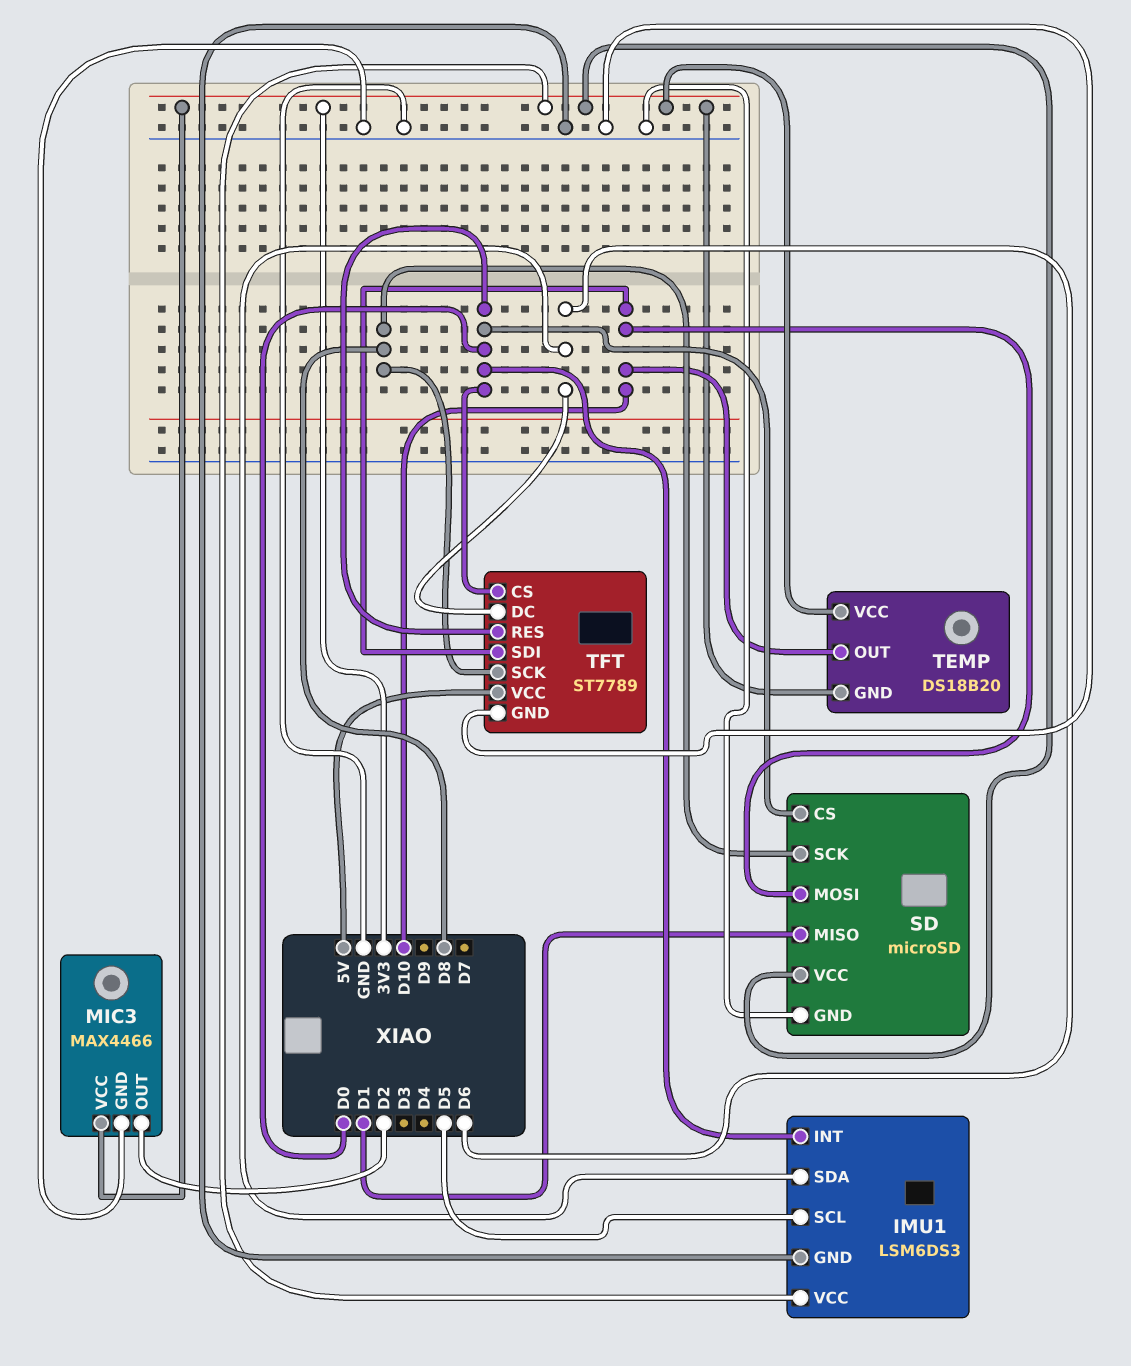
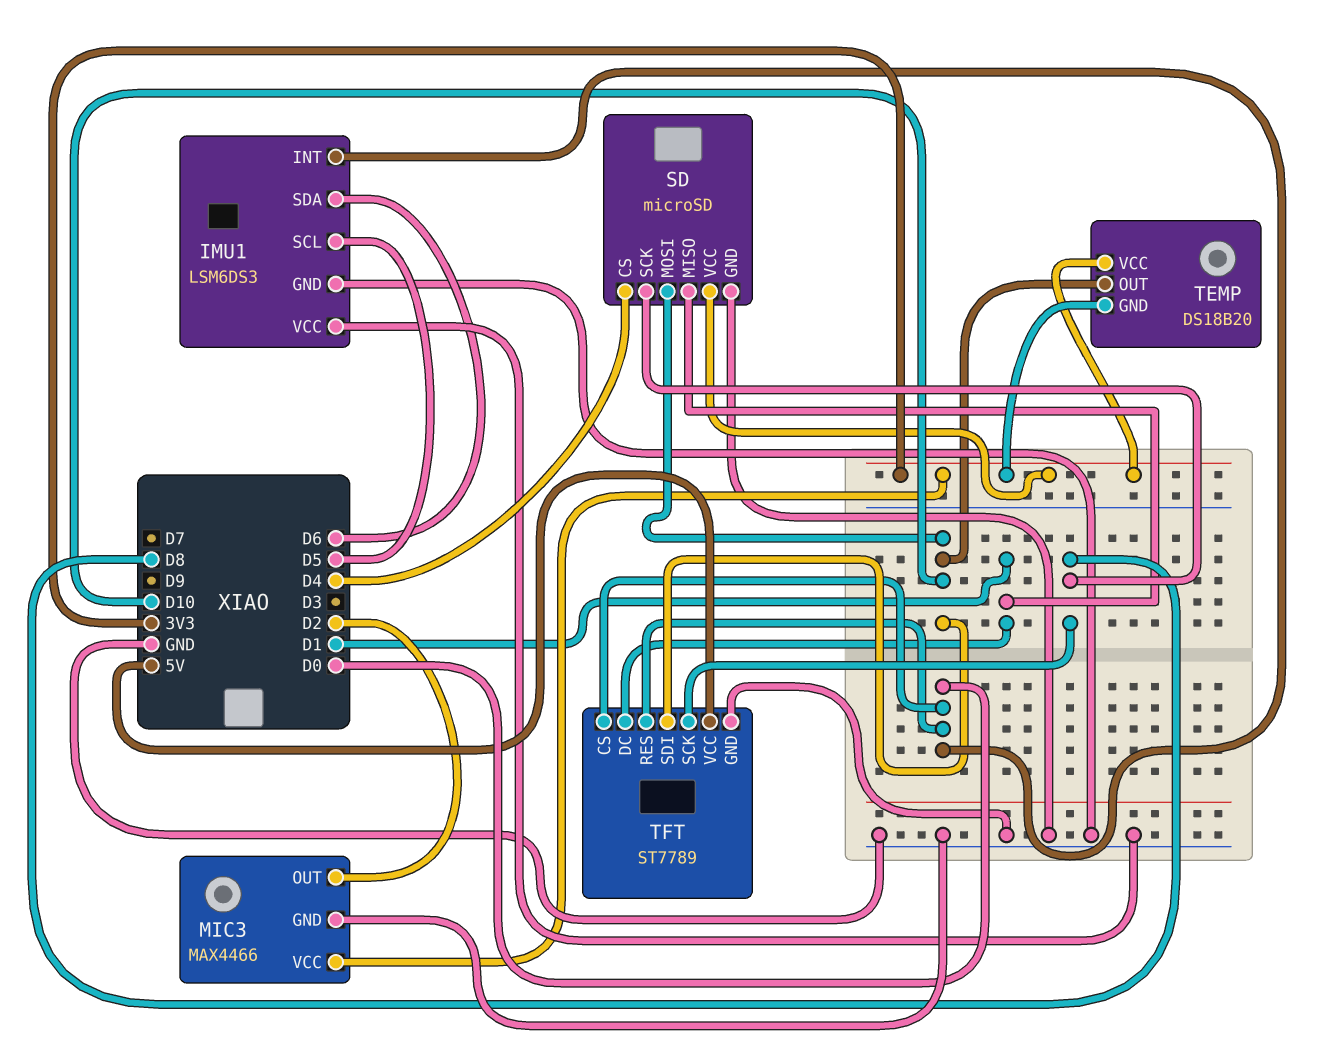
IMU1 pin VCC: 3V3 -> GND
SD pin CS: D0 -> D4
TFT pin DC: D6 -> D1

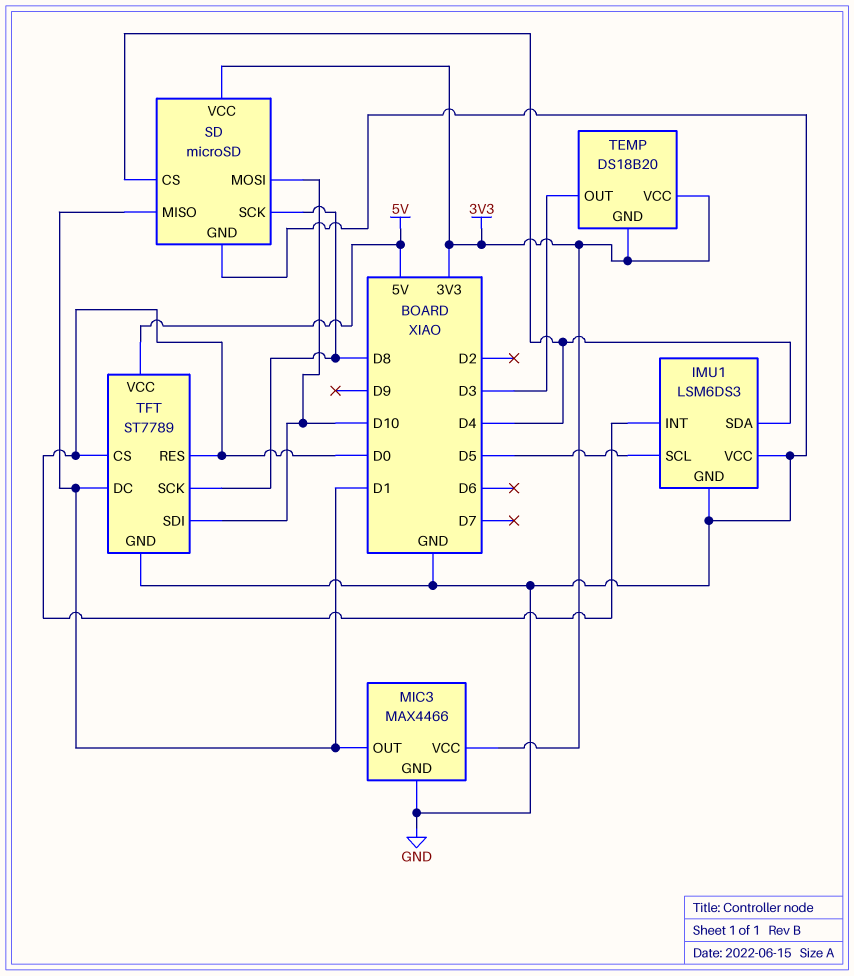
IMU1 pin SDA: D6 -> D4
MIC3 pin OUT: D2 -> D1
TEMP pin OUT: D10 -> D3

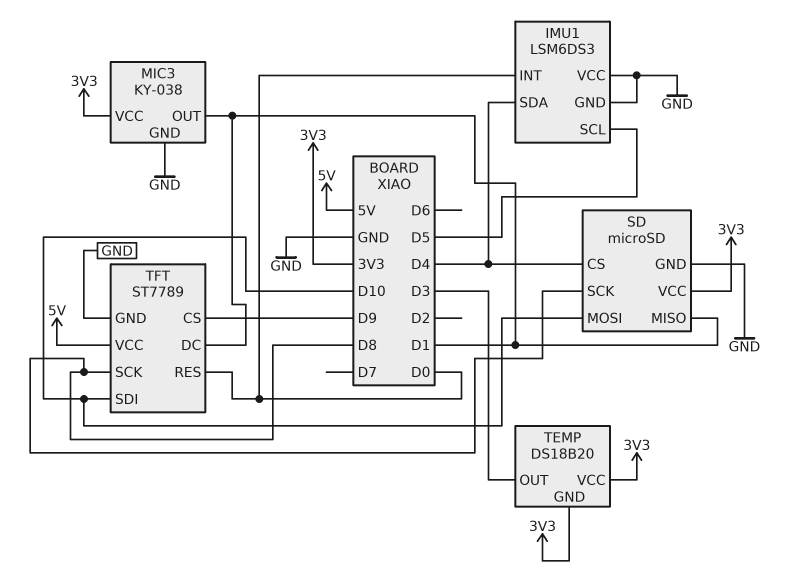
MIC3: MAX4466 -> KY-038
TFT pin CS: D0 -> D9

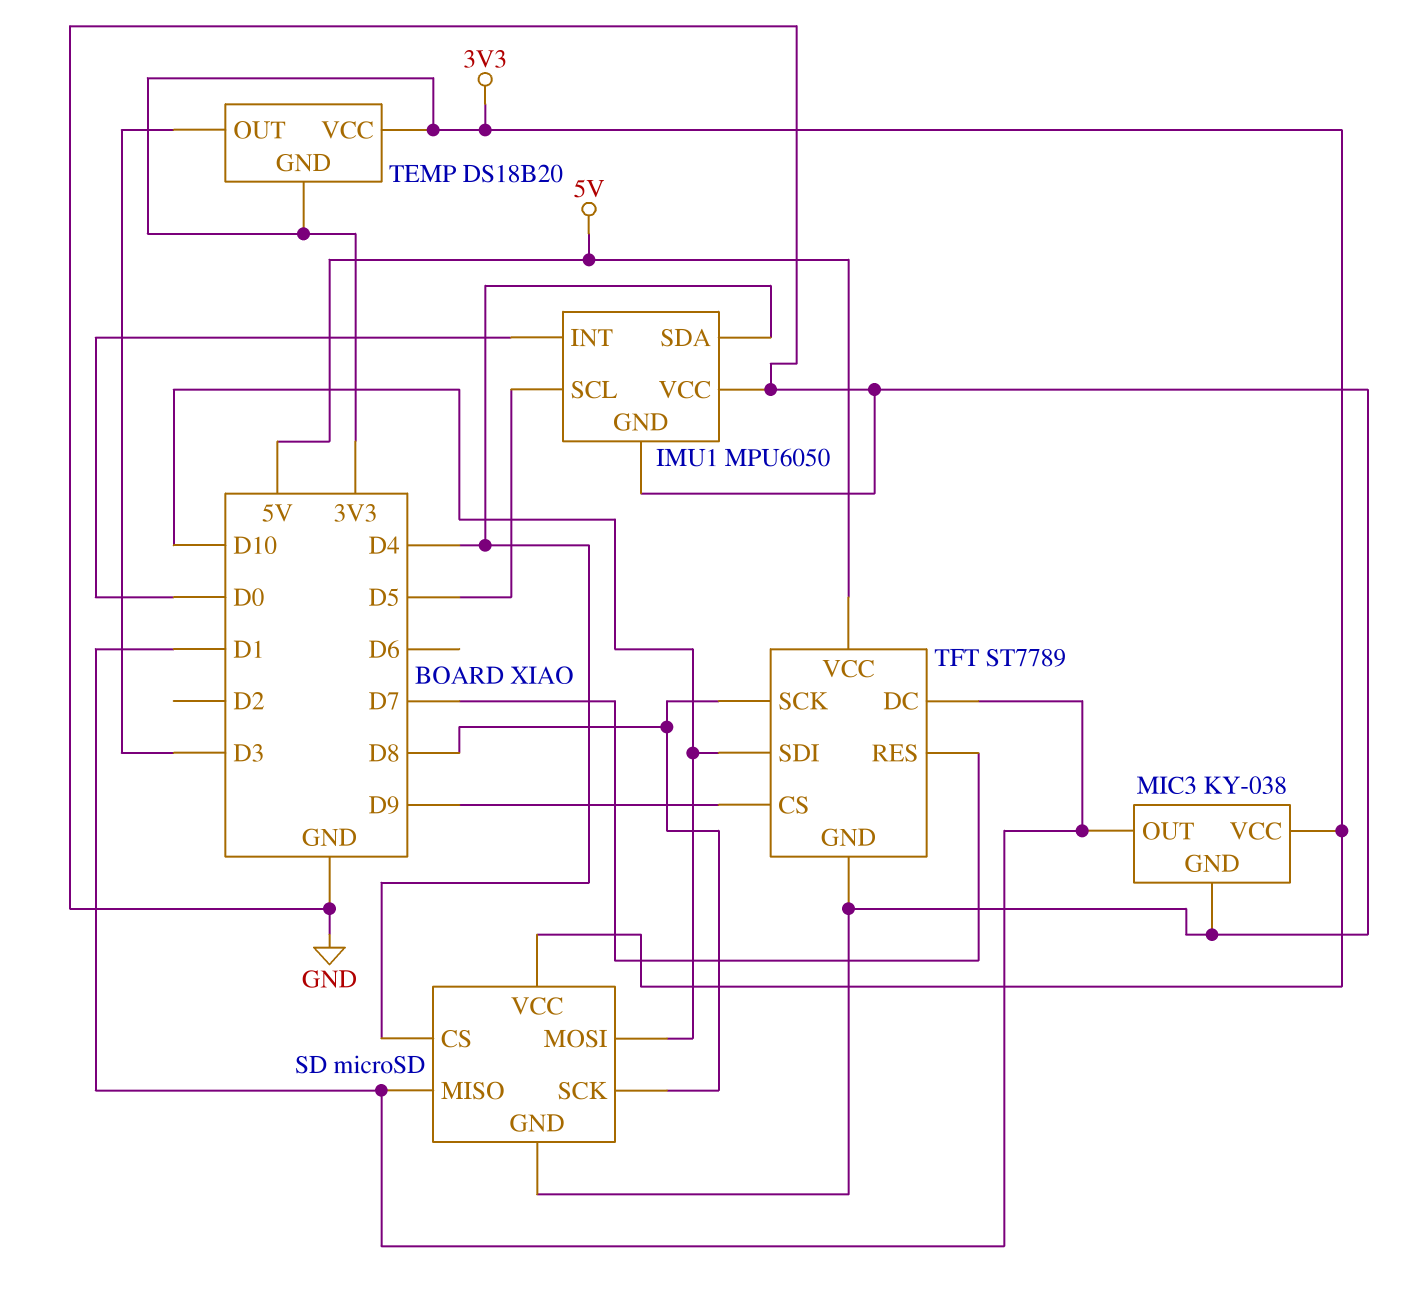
IMU1: LSM6DS3 -> MPU6050
TFT pin RES: D0 -> D7

